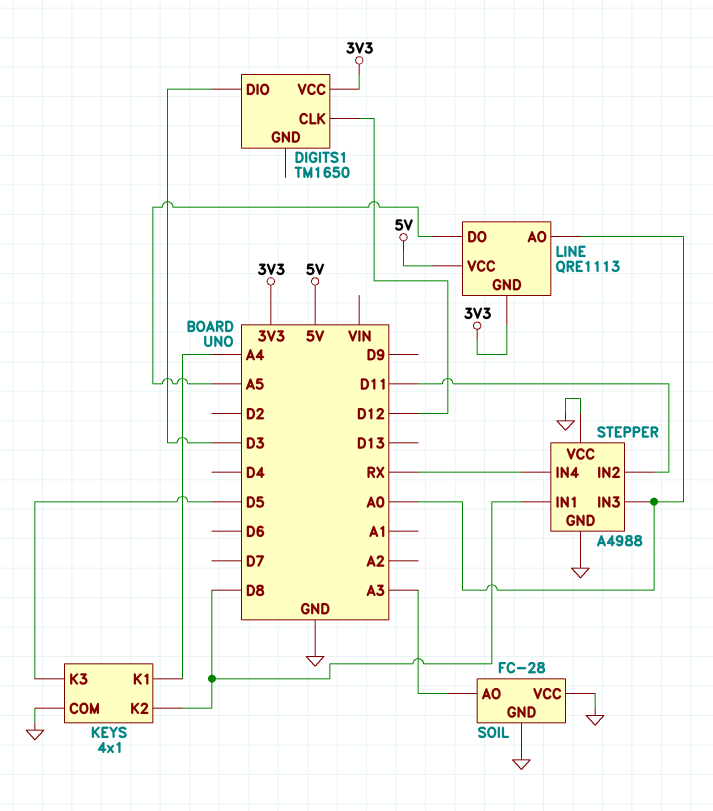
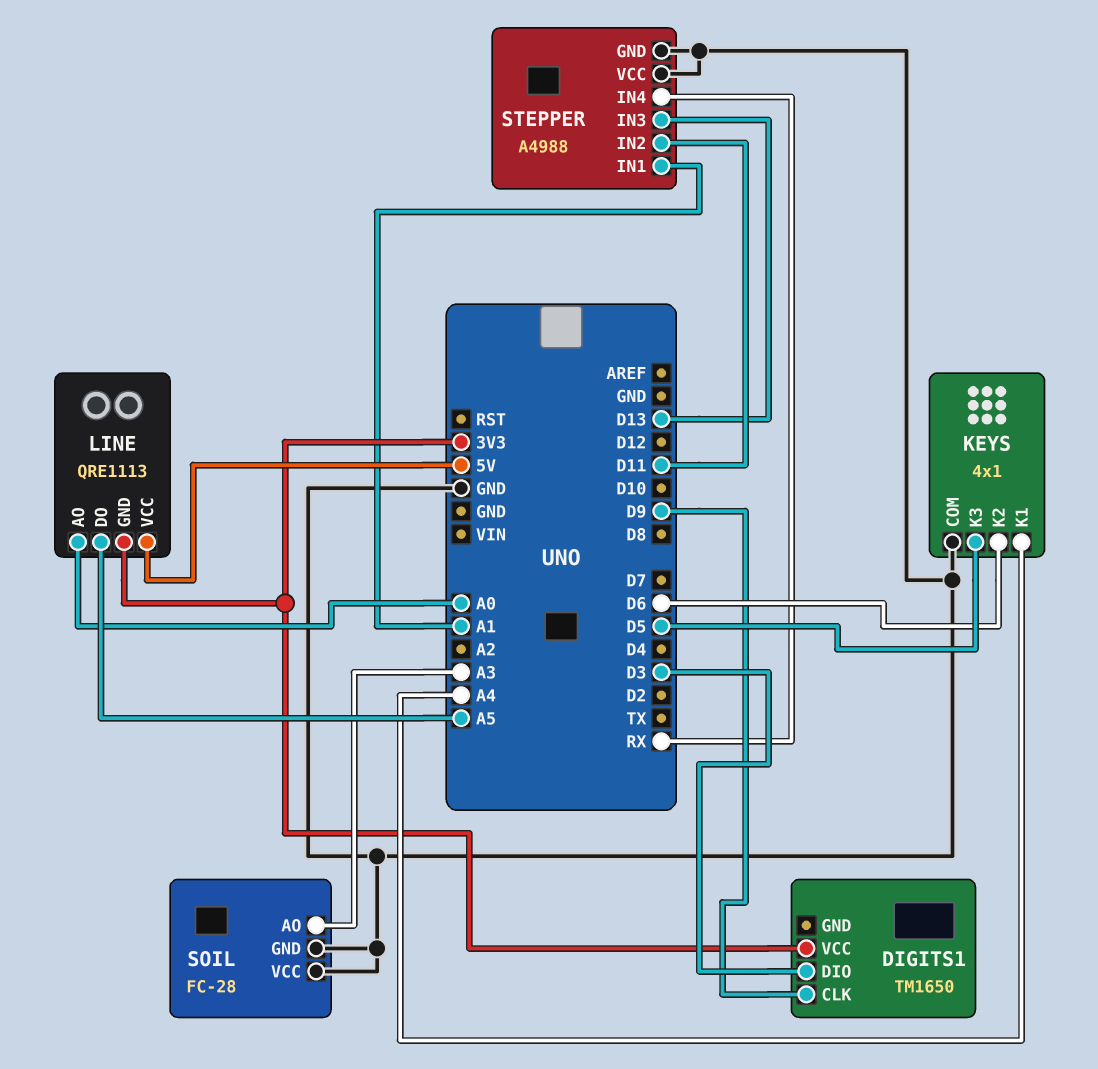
DIGITS1 pin CLK: D12 -> D9
KEYS pin K2: D8 -> D6
STEPPER pin IN1: D8 -> A1
STEPPER pin IN3: A0 -> D13

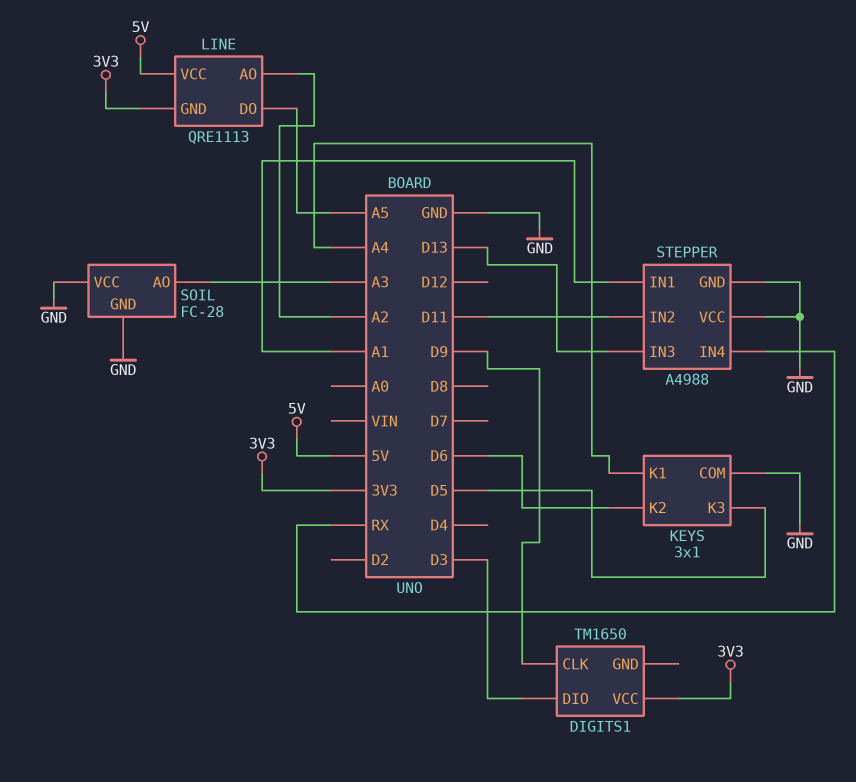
KEYS: 4x1 -> 3x1
LINE pin AO: A0 -> A2

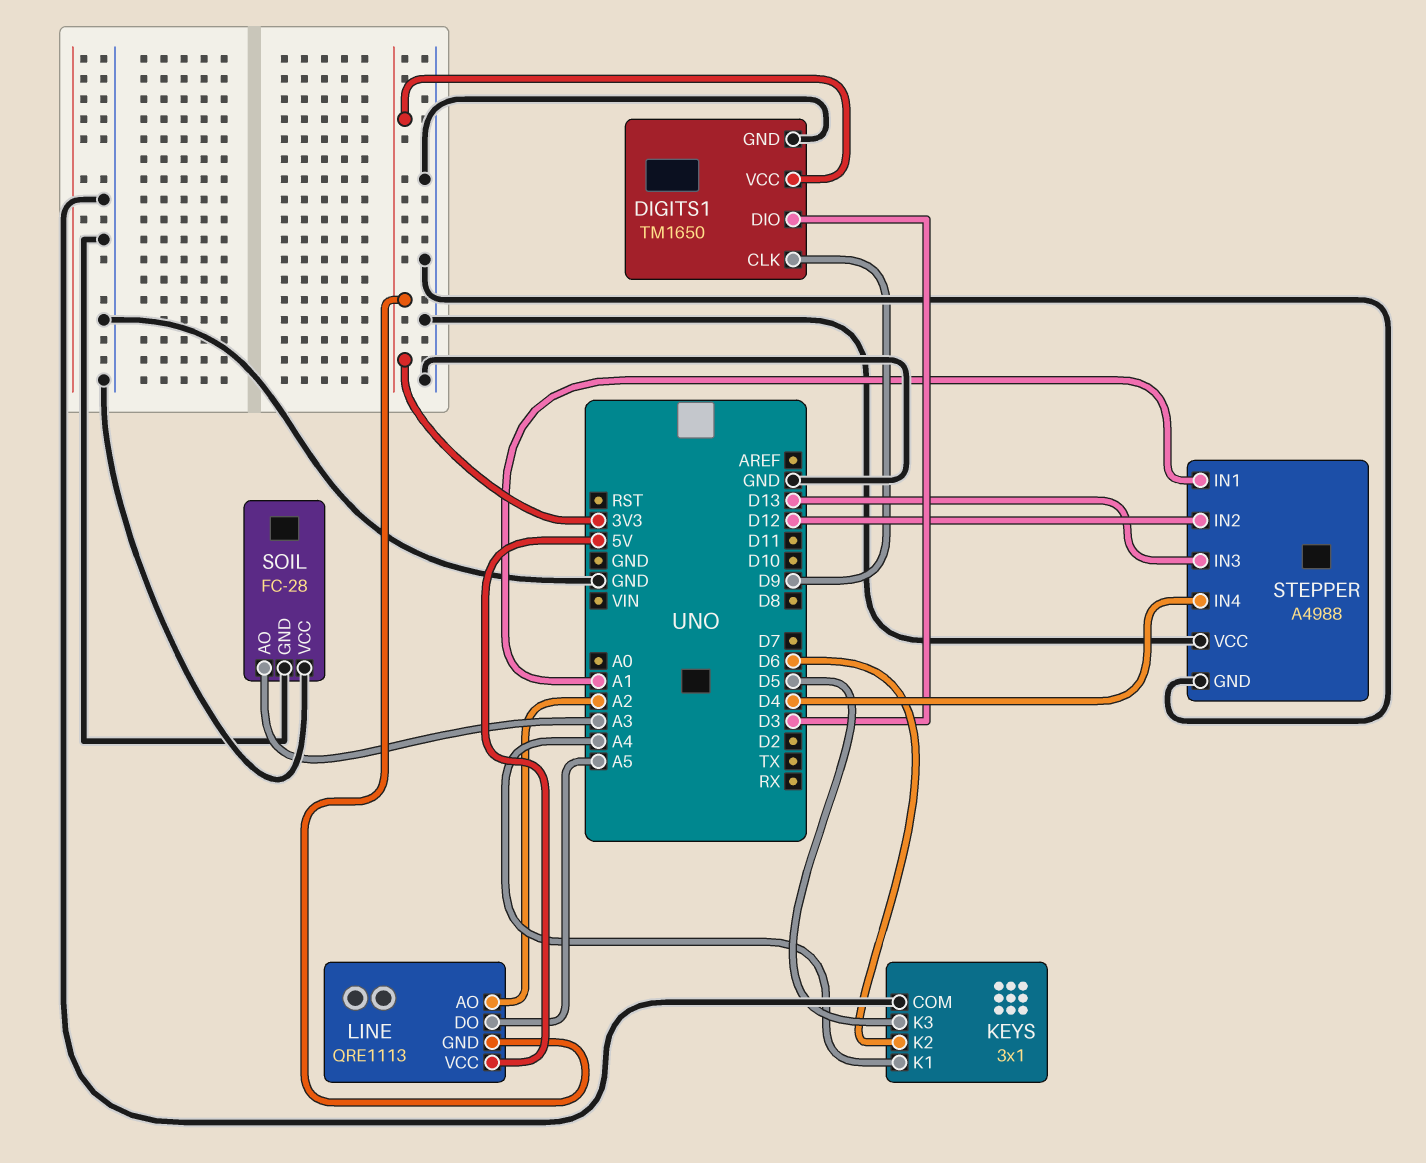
DIGITS1 pin GND: none -> GND
STEPPER pin IN2: D11 -> D12
STEPPER pin IN4: RX -> D4

